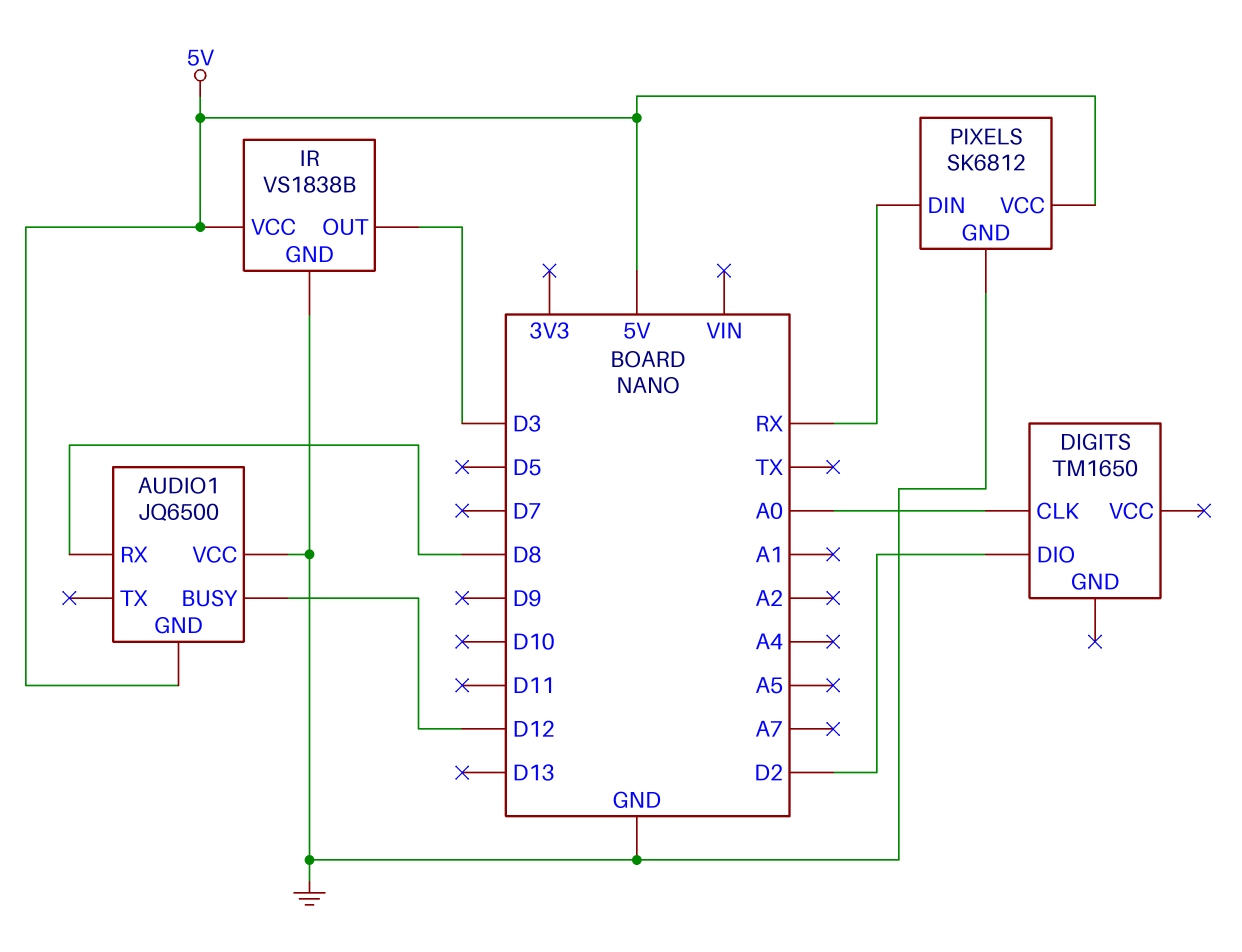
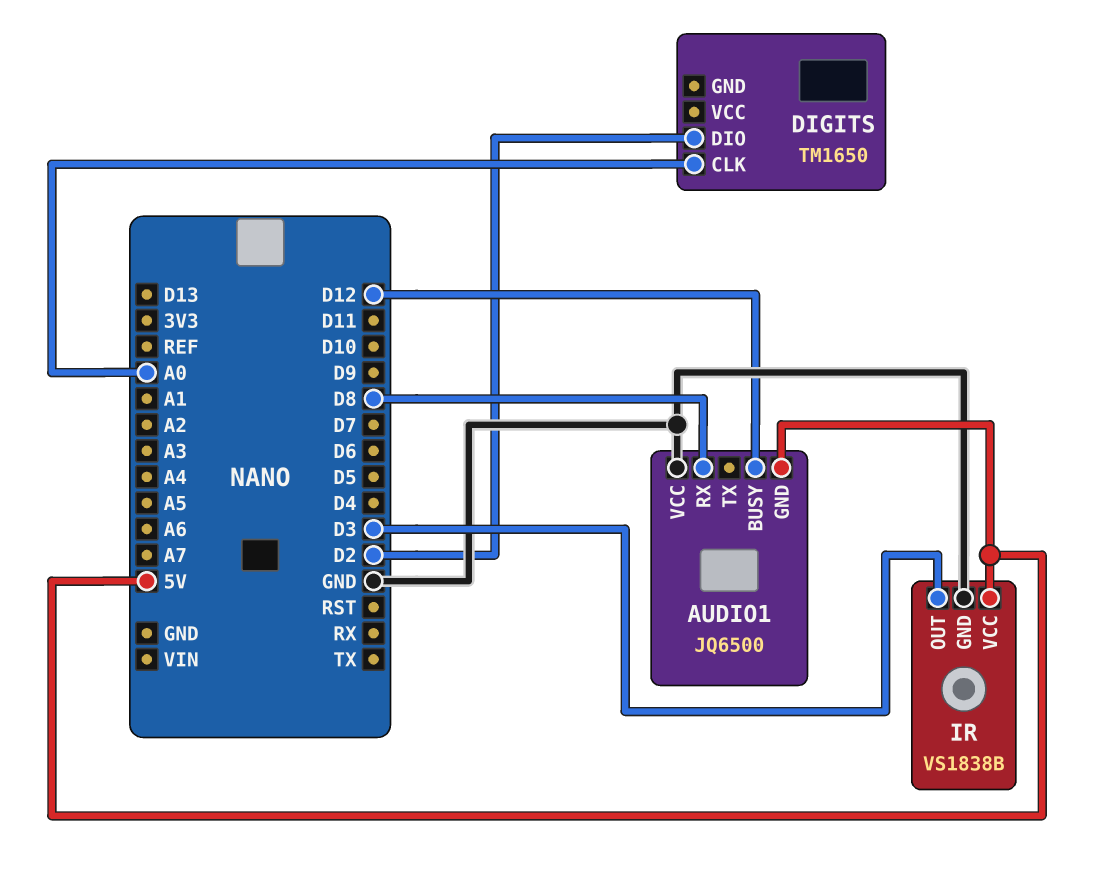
PIXELS: SK6812 -> none
PIXELS pin DIN: RX -> none
PIXELS pin GND: GND -> none
PIXELS pin VCC: 5V -> none

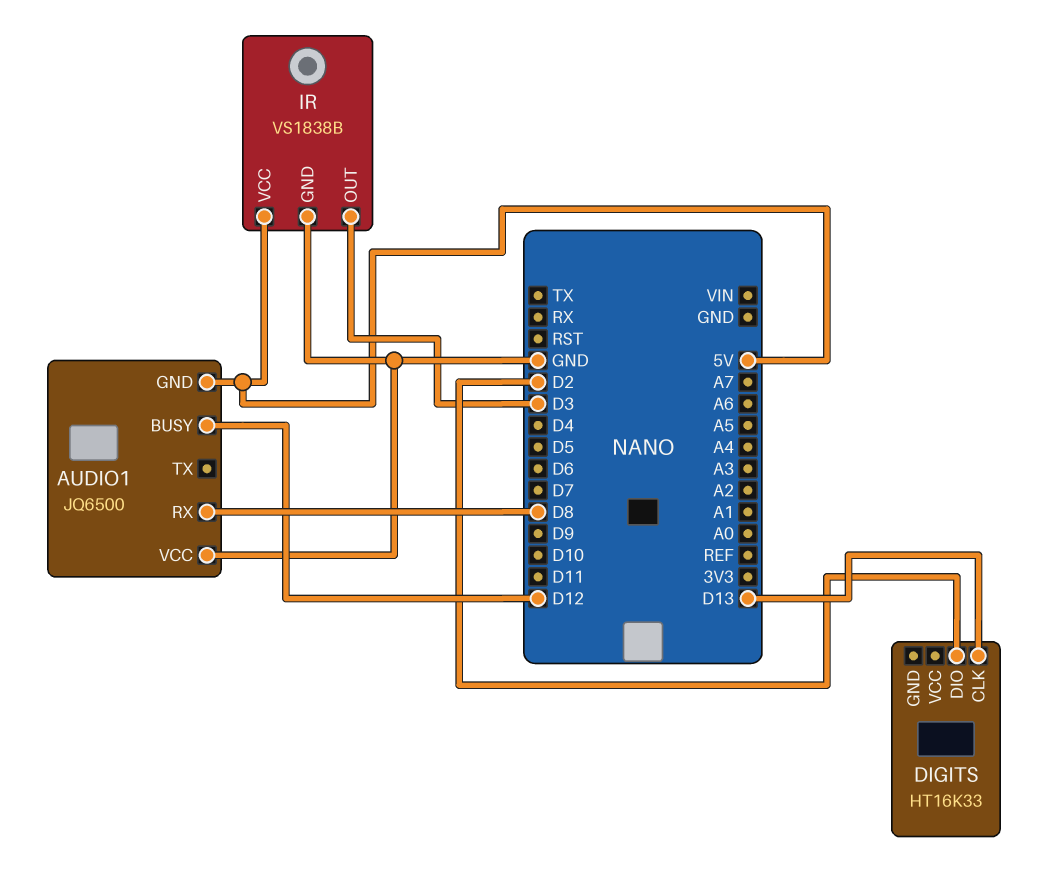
DIGITS: TM1650 -> HT16K33
DIGITS pin CLK: A0 -> D13

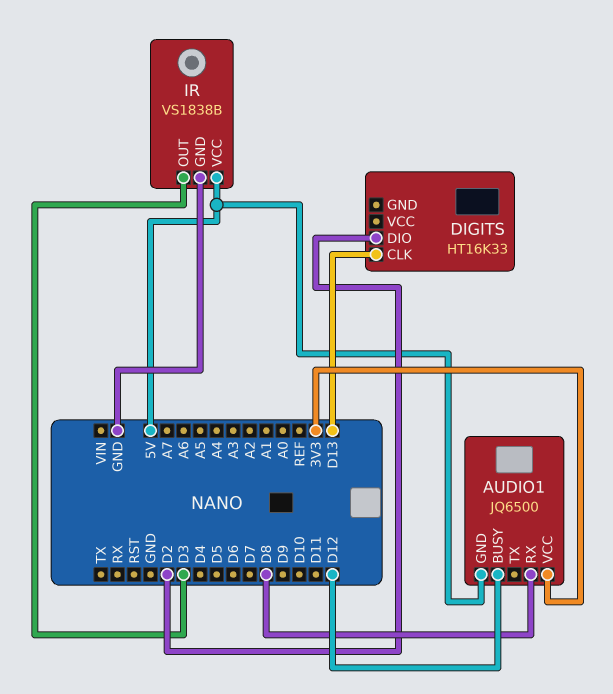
AUDIO1 pin VCC: GND -> 3V3

